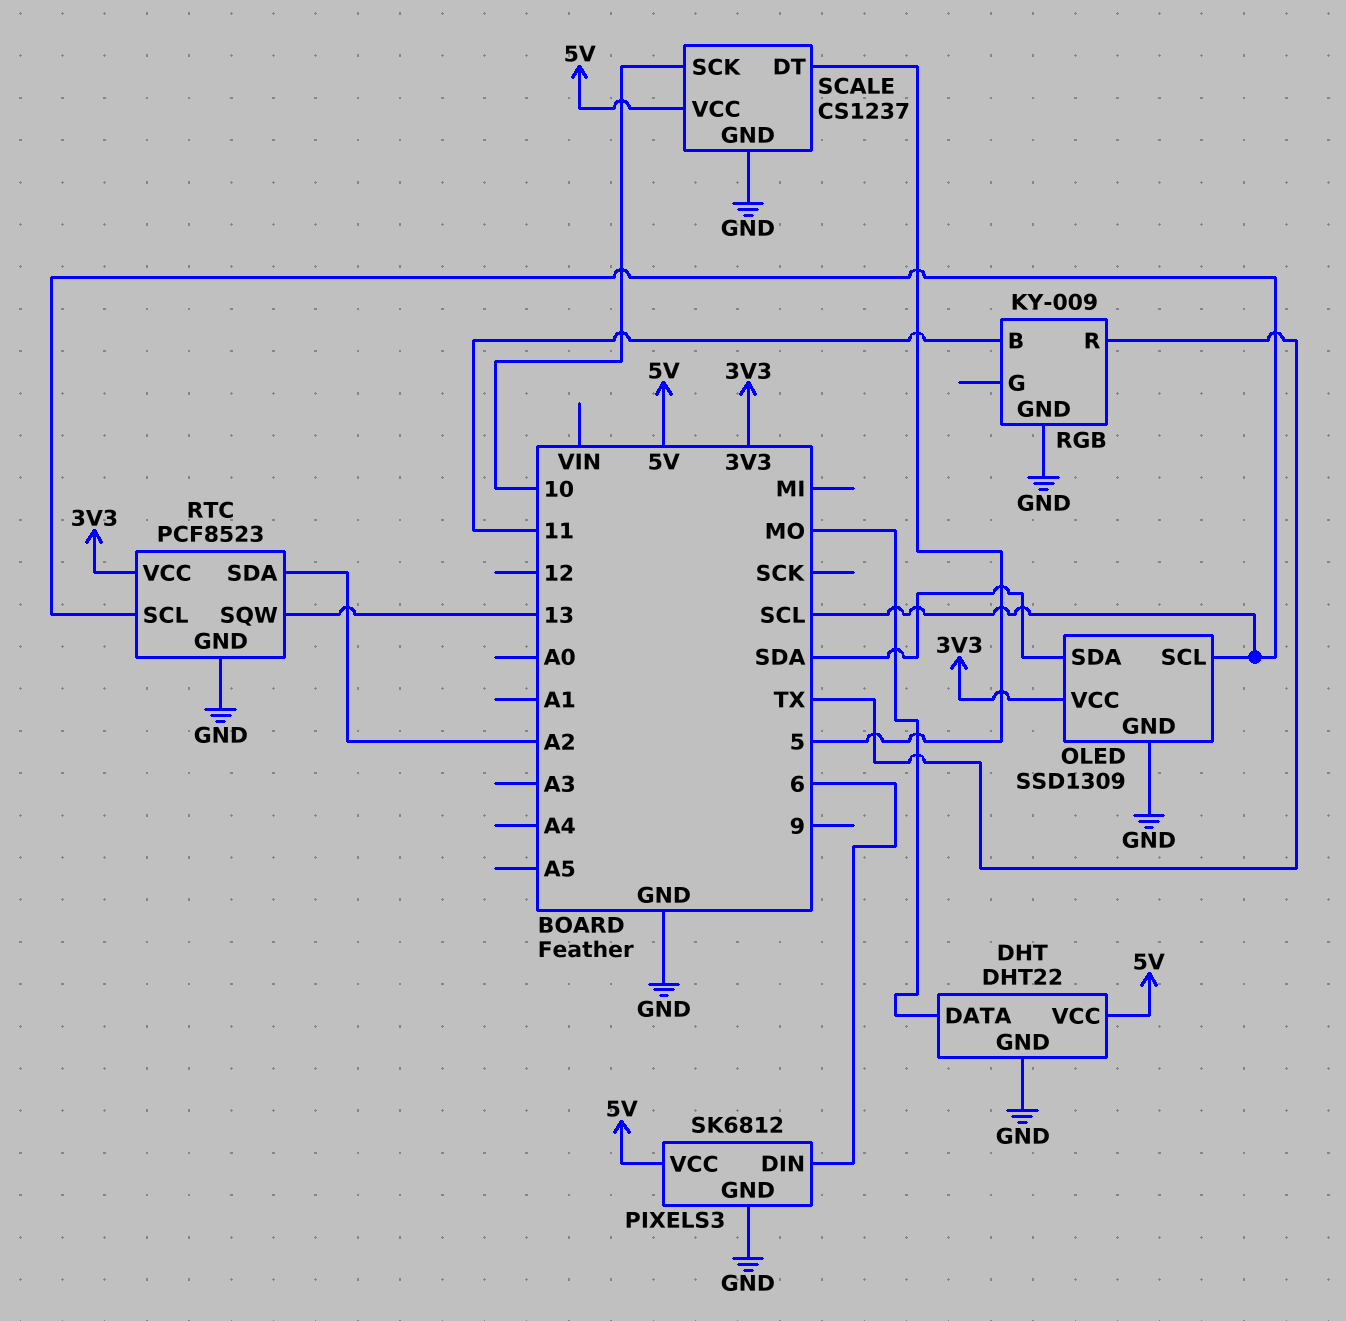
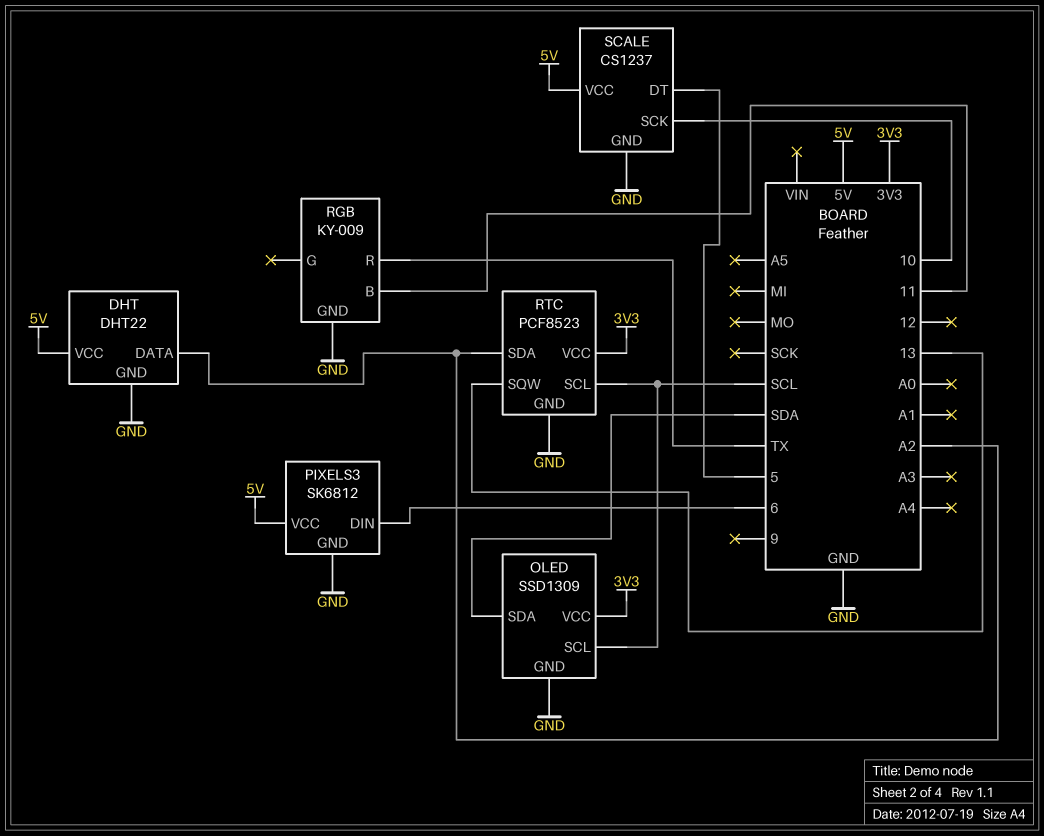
DHT pin DATA: MO -> A2

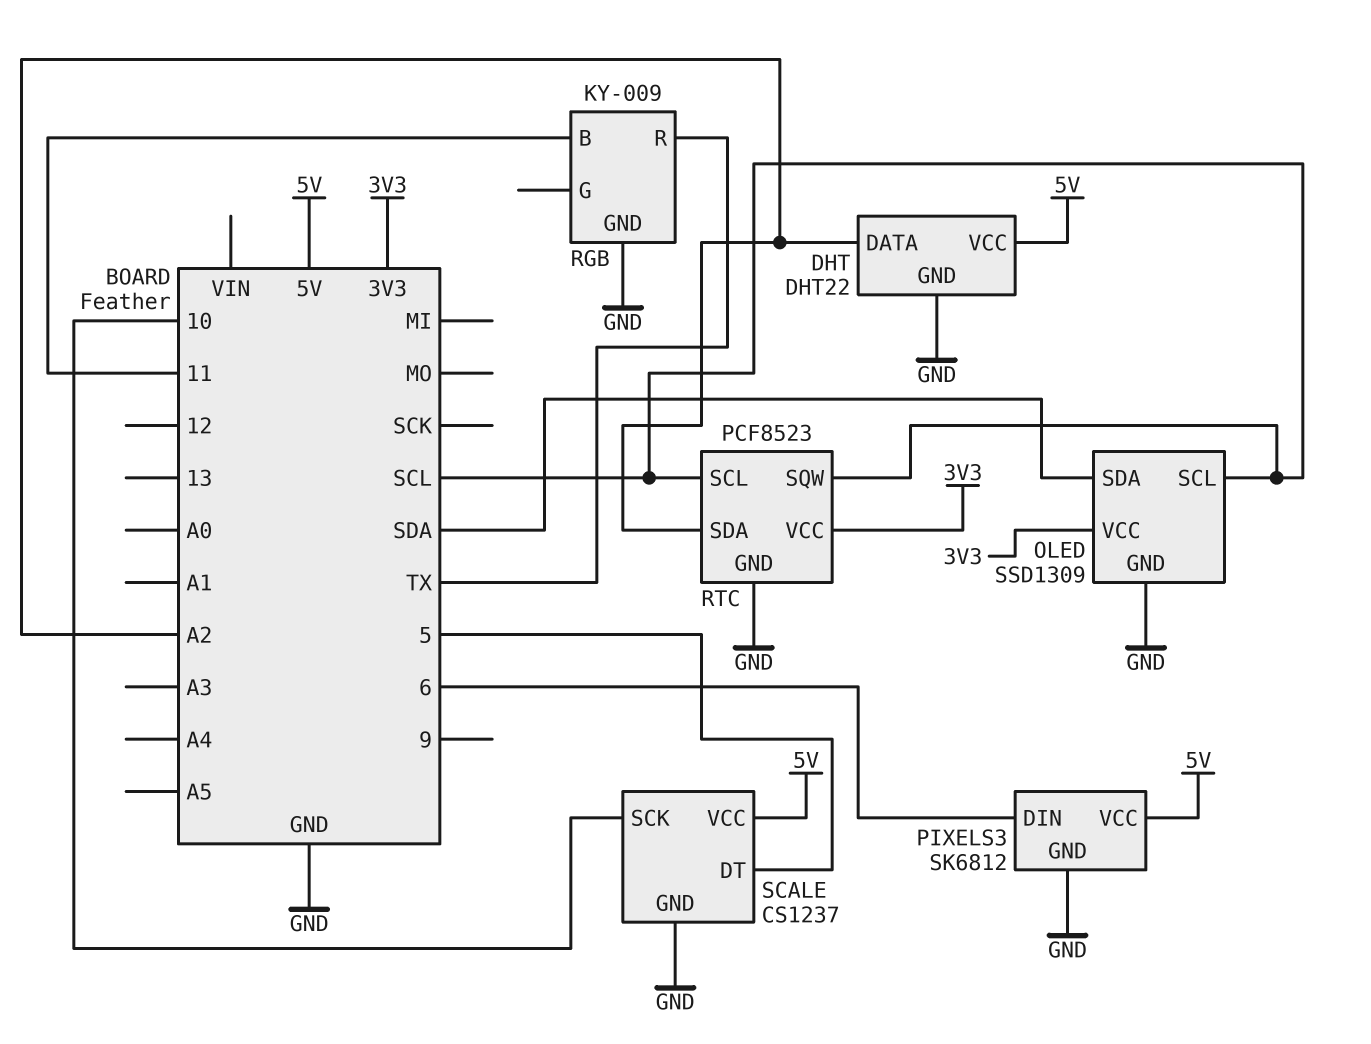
RTC pin SQW: 13 -> SCL

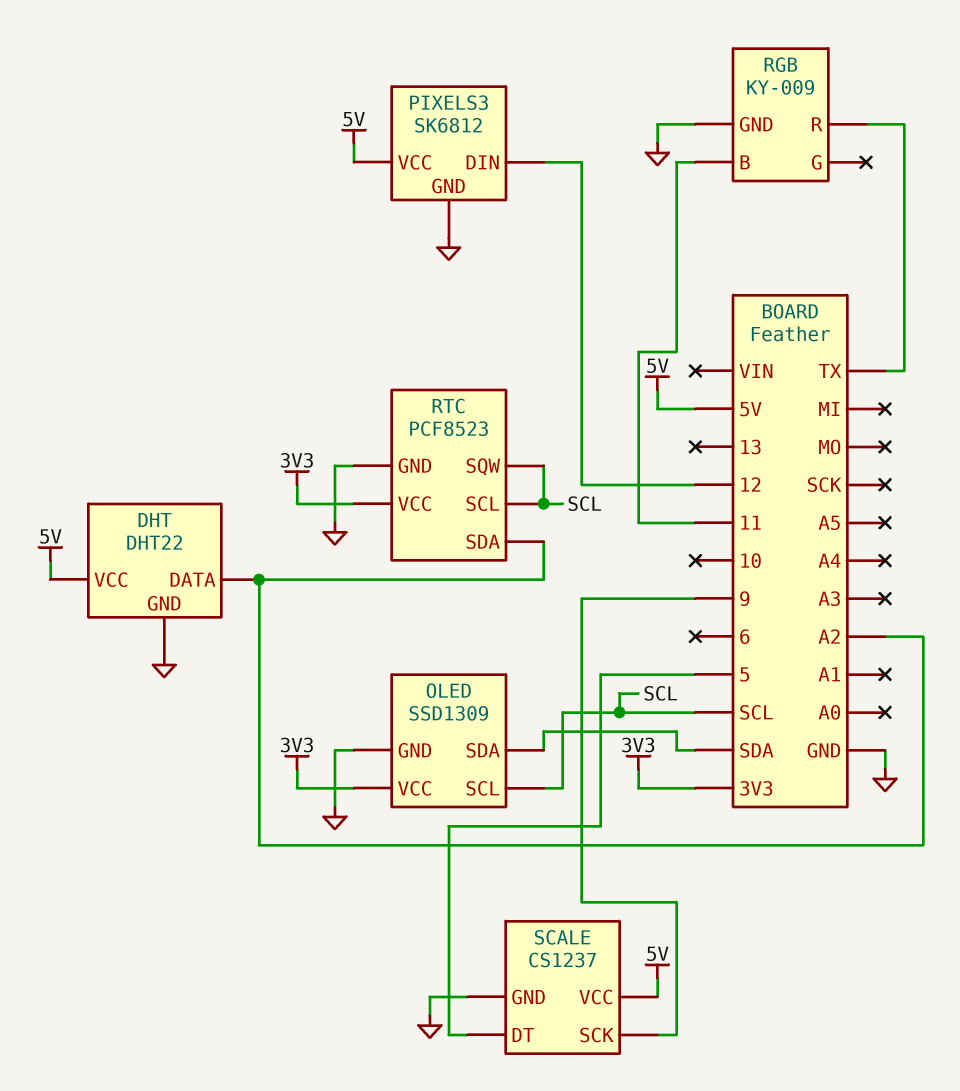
PIXELS3 pin DIN: 6 -> 12
SCALE pin SCK: 10 -> 9

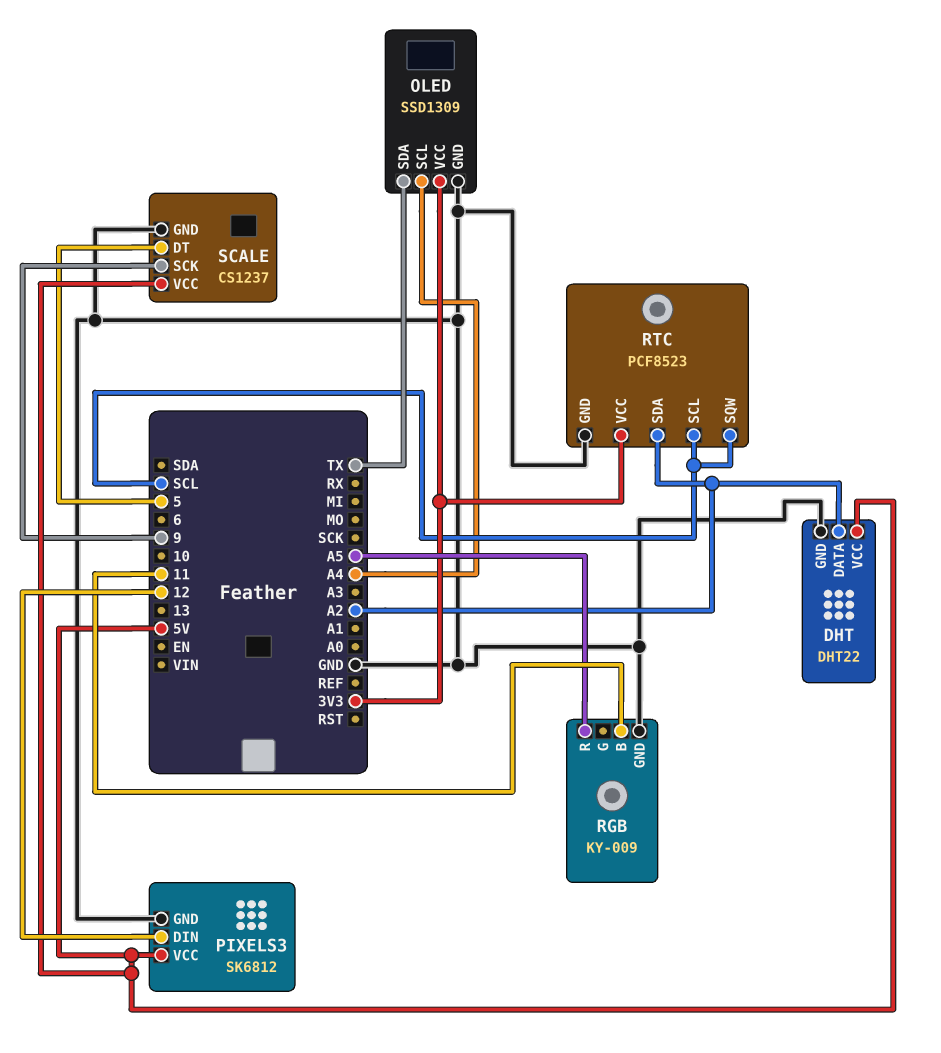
OLED pin SCL: SCL -> A4
OLED pin SDA: SDA -> TX
RGB pin R: TX -> A5

